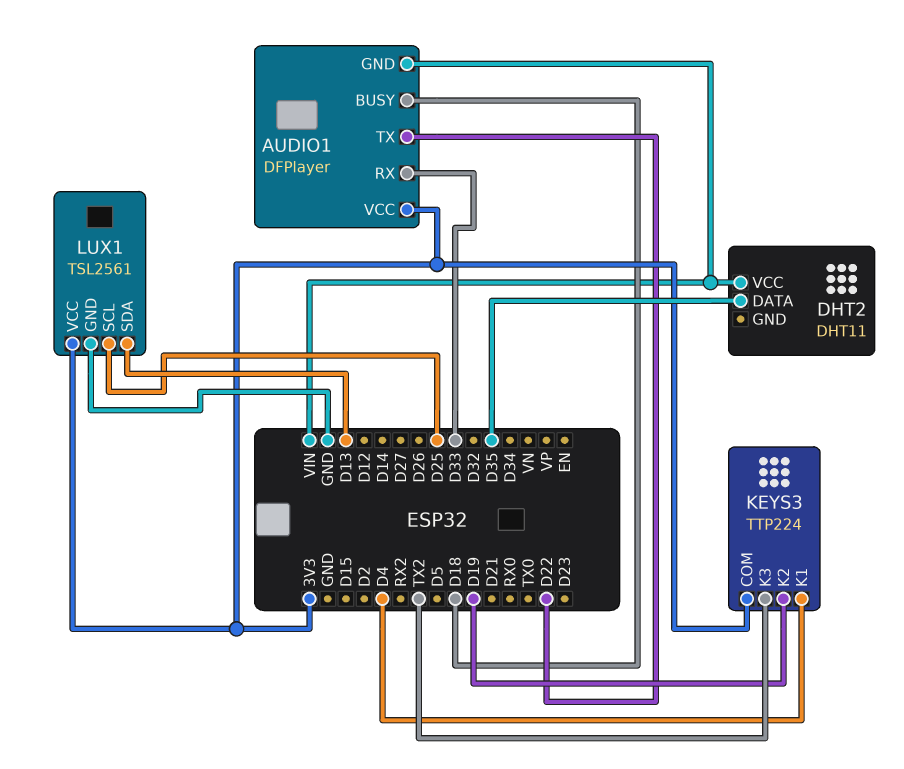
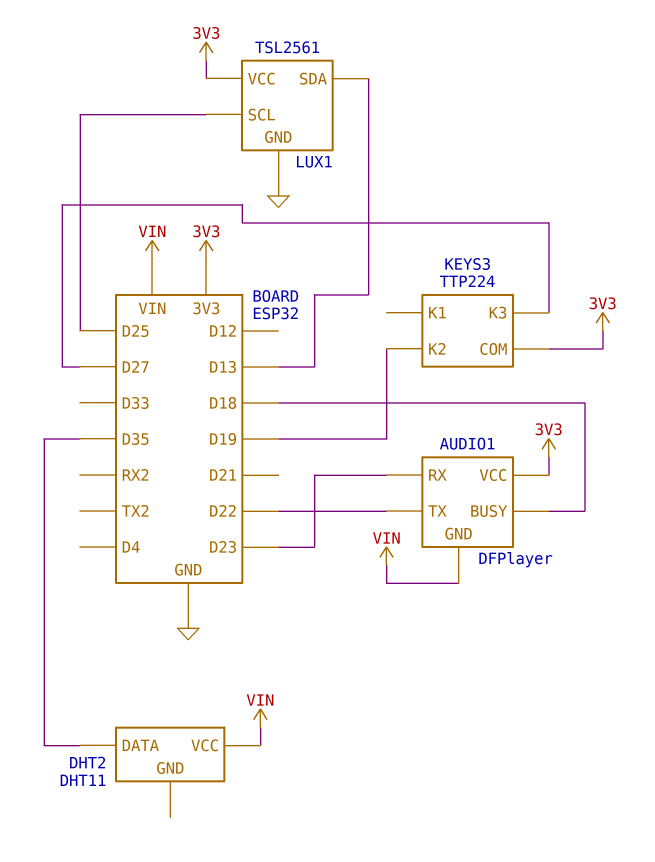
AUDIO1 pin RX: D33 -> D23
KEYS3 pin K1: D4 -> none
KEYS3 pin K3: TX2 -> D27

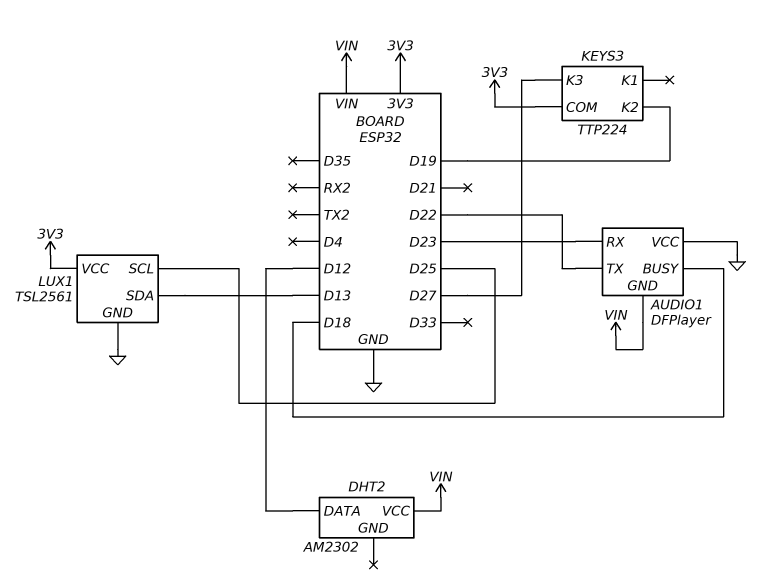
AUDIO1 pin VCC: 3V3 -> GND
DHT2: DHT11 -> AM2302
DHT2 pin DATA: D35 -> D12

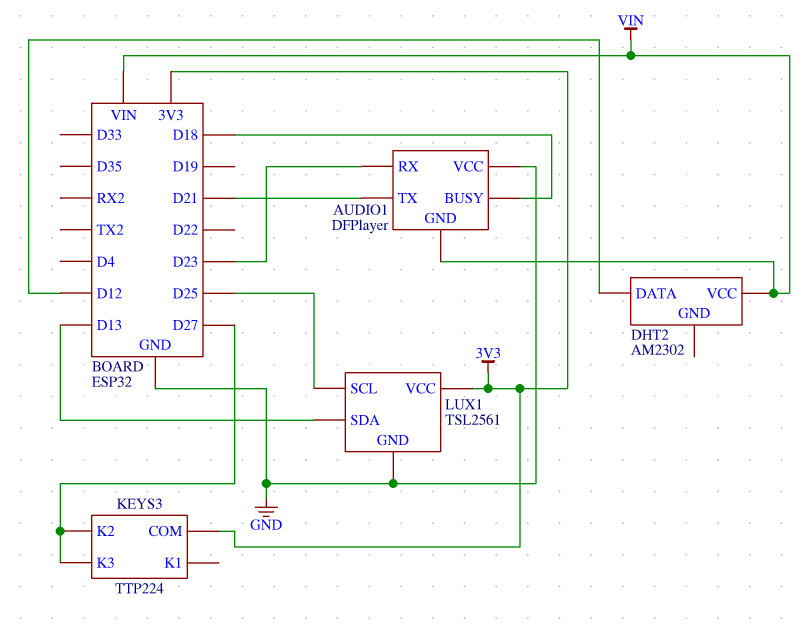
AUDIO1 pin TX: D22 -> D21
KEYS3 pin K2: D19 -> D27

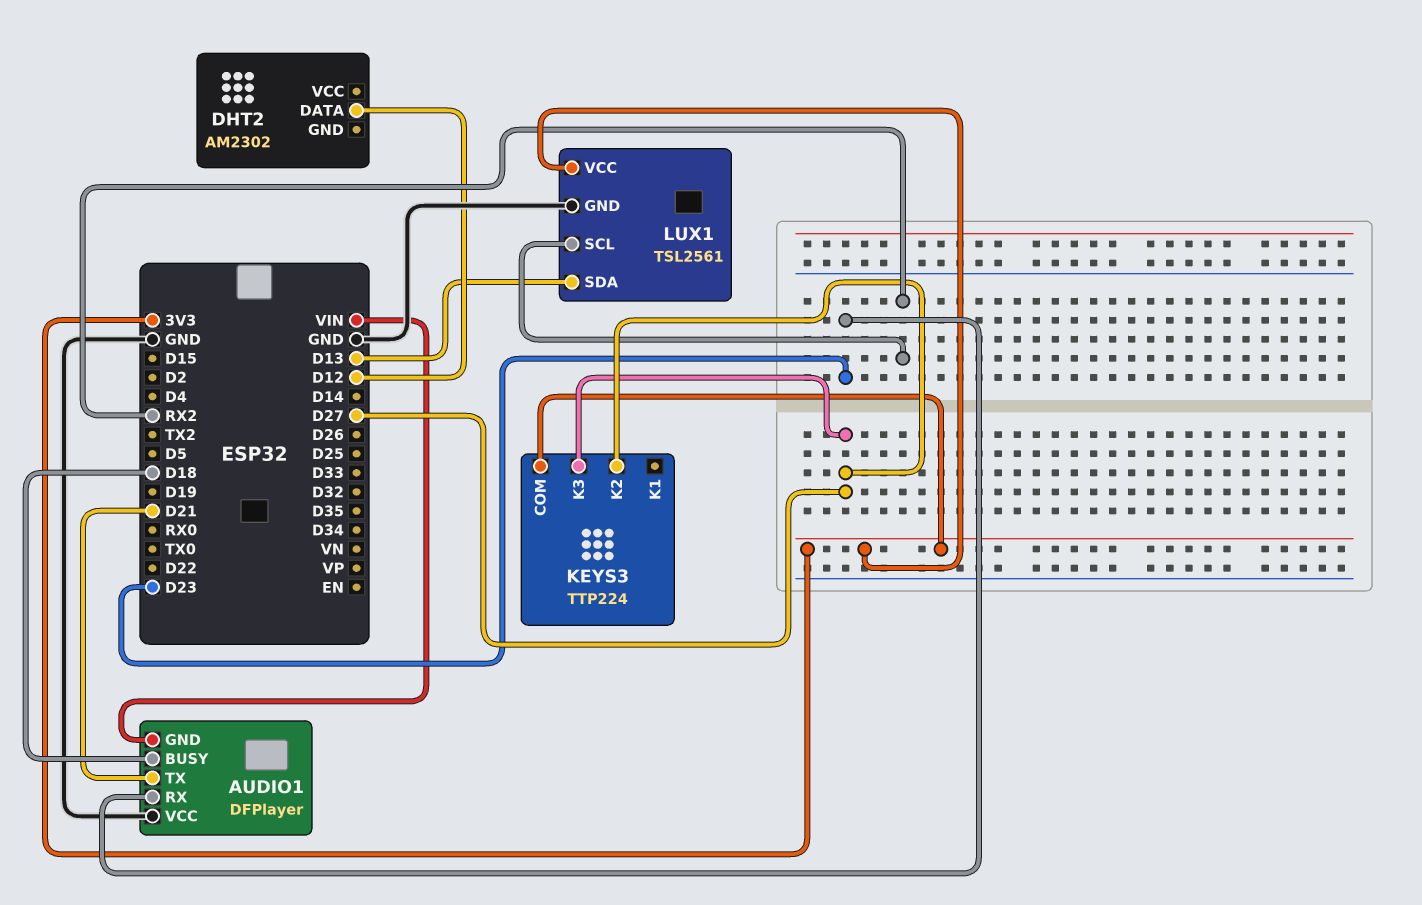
DHT2 pin VCC: VIN -> none
LUX1 pin SCL: D25 -> RX2

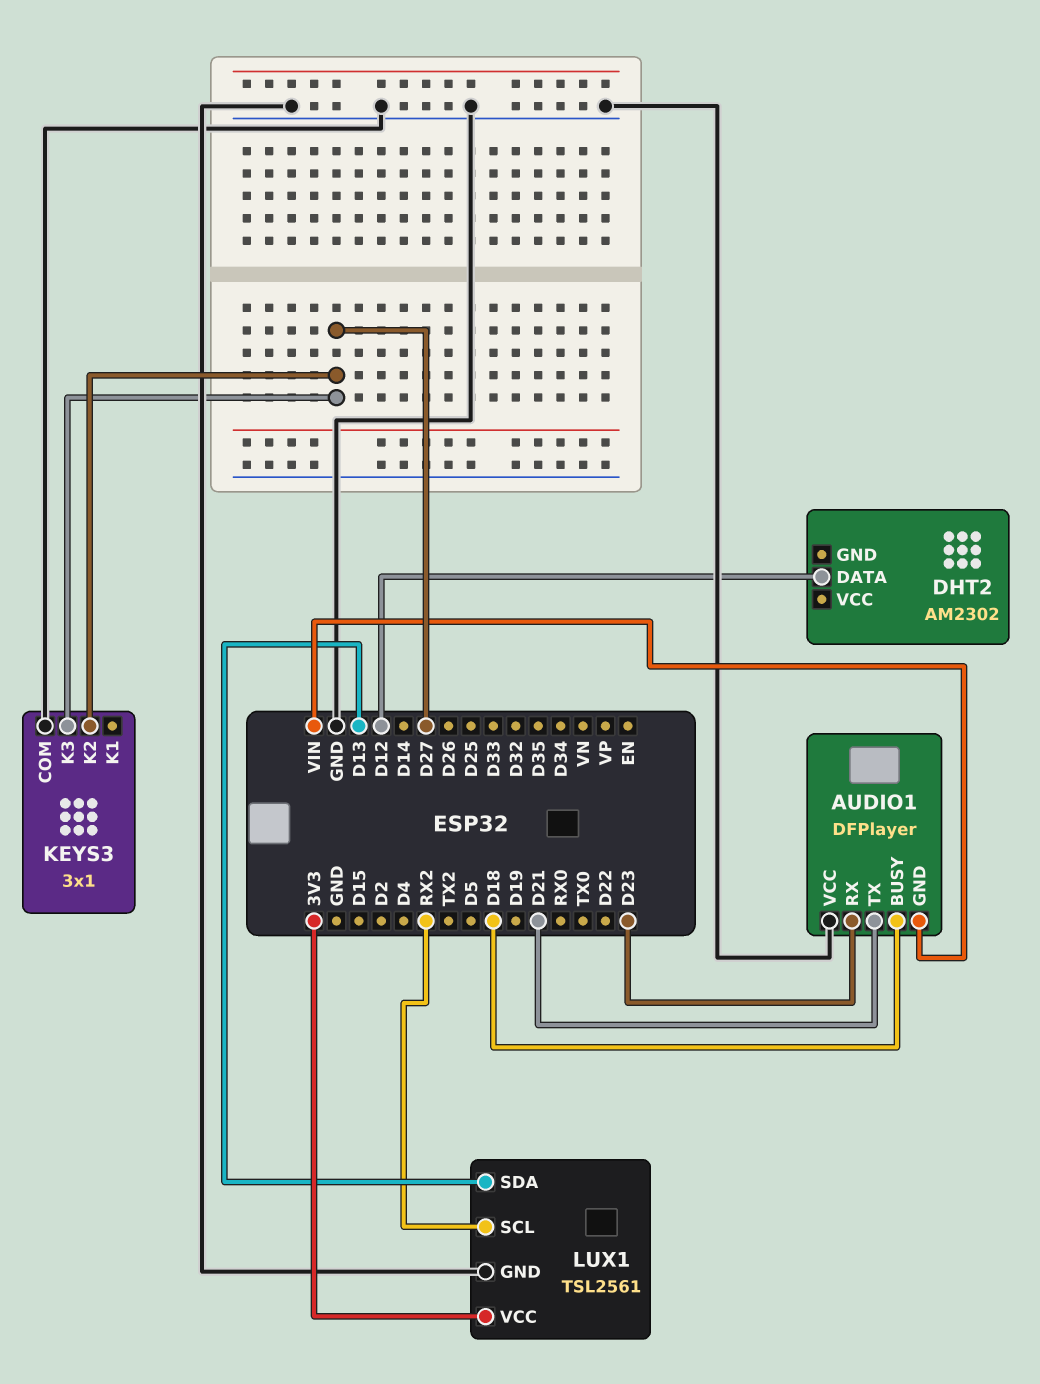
KEYS3: TTP224 -> 3x1
KEYS3 pin COM: 3V3 -> GND

